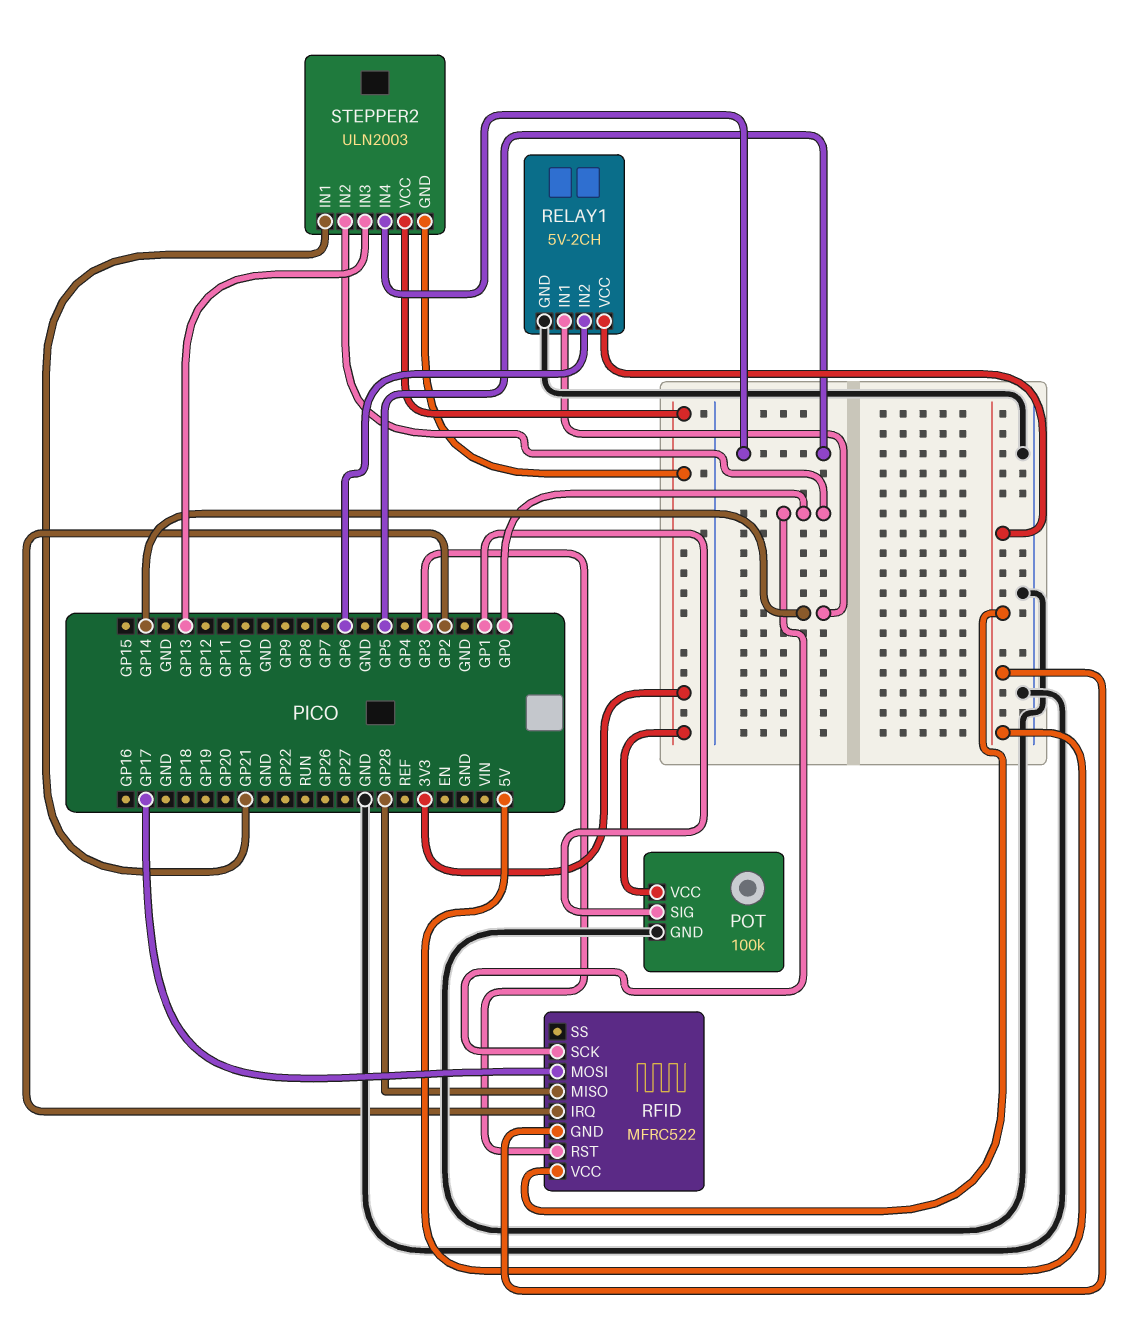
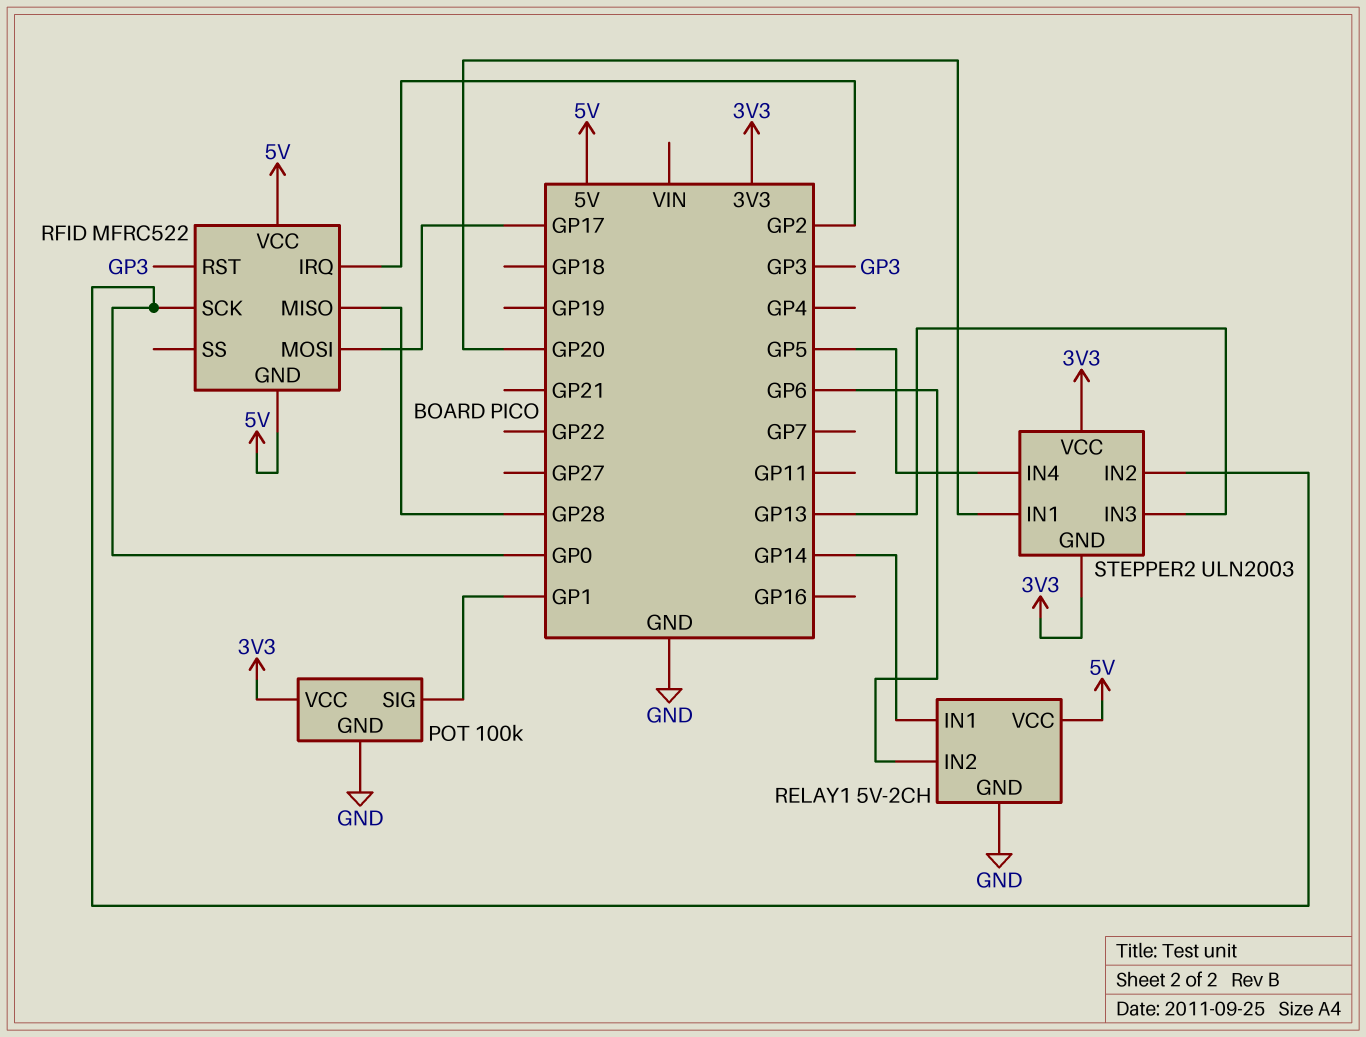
STEPPER2 pin IN1: GP21 -> GP20

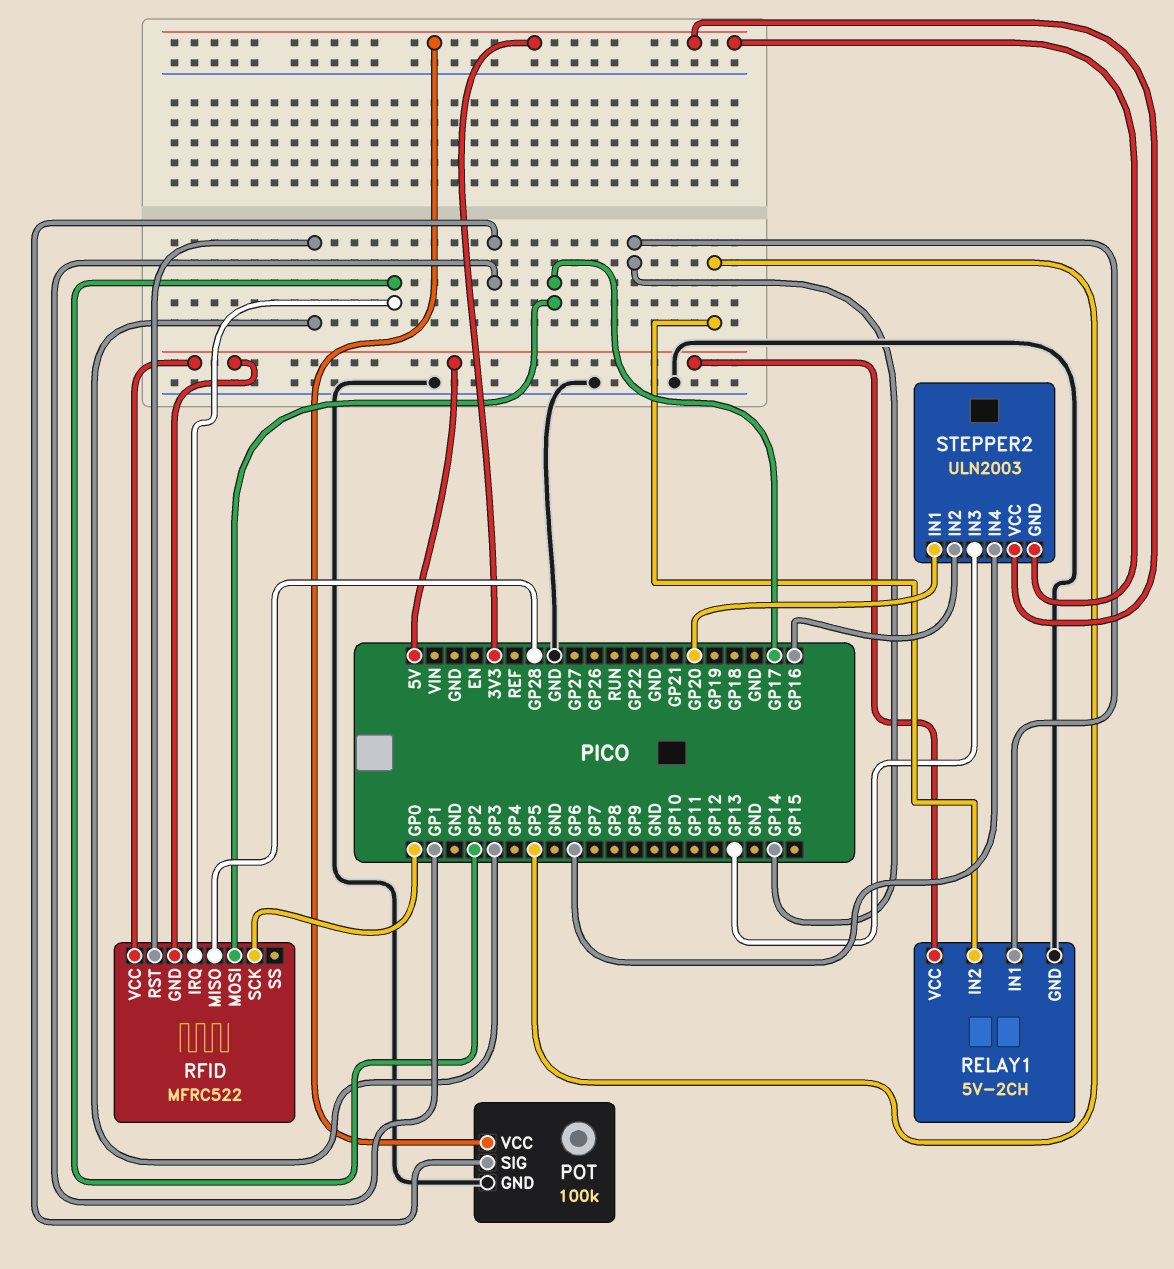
RELAY1 pin IN2: GP6 -> GP5
STEPPER2 pin IN2: GP0 -> GP16
STEPPER2 pin IN4: GP5 -> GP6

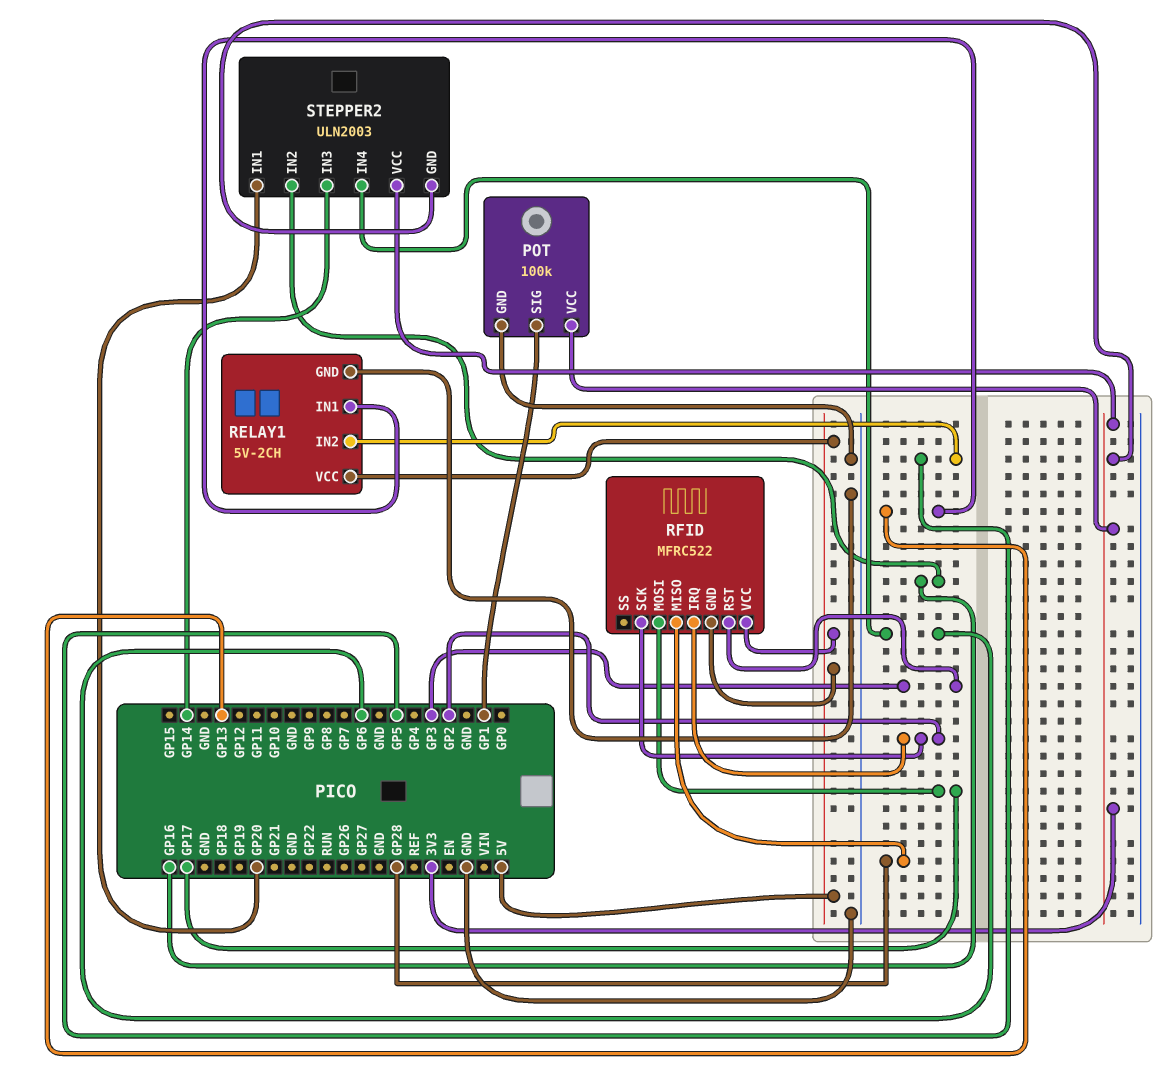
RELAY1 pin IN1: GP14 -> GP13
RFID pin SCK: GP0 -> GP2
STEPPER2 pin IN3: GP13 -> GP14

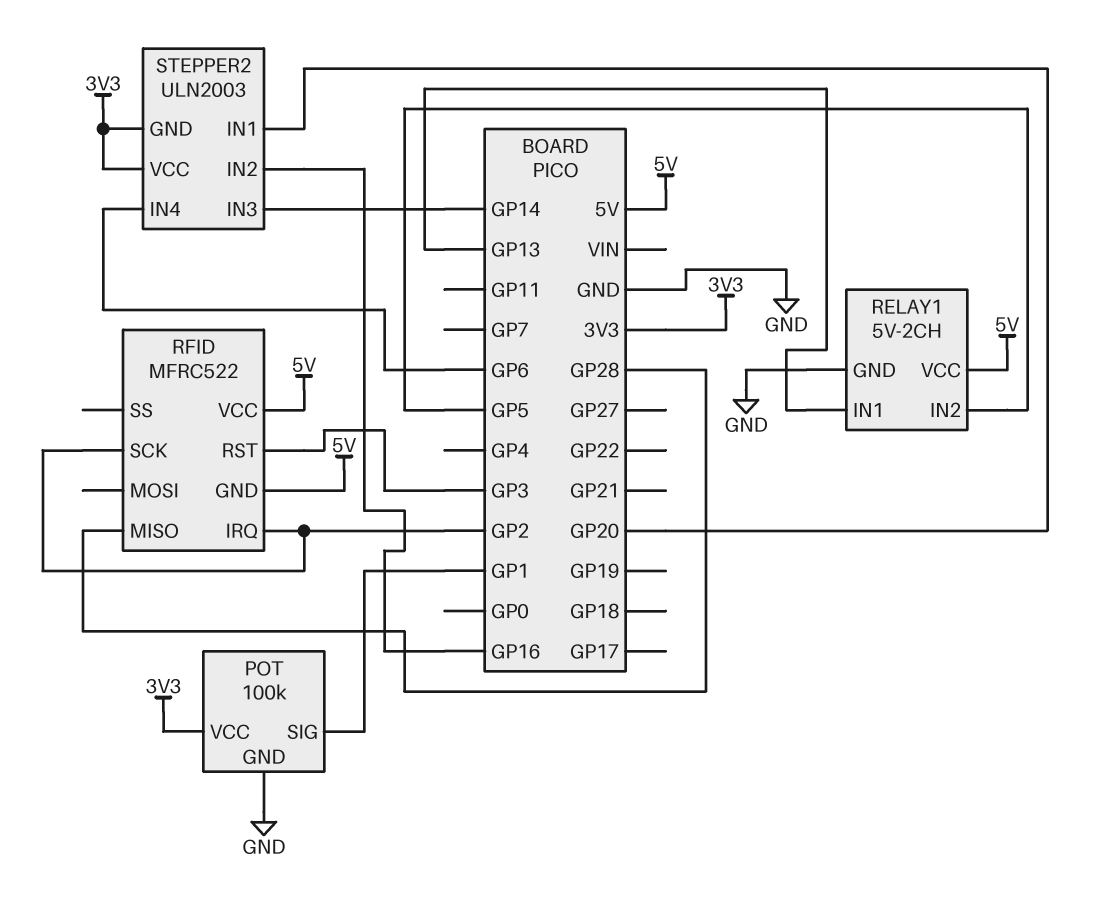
RFID pin MOSI: GP17 -> none

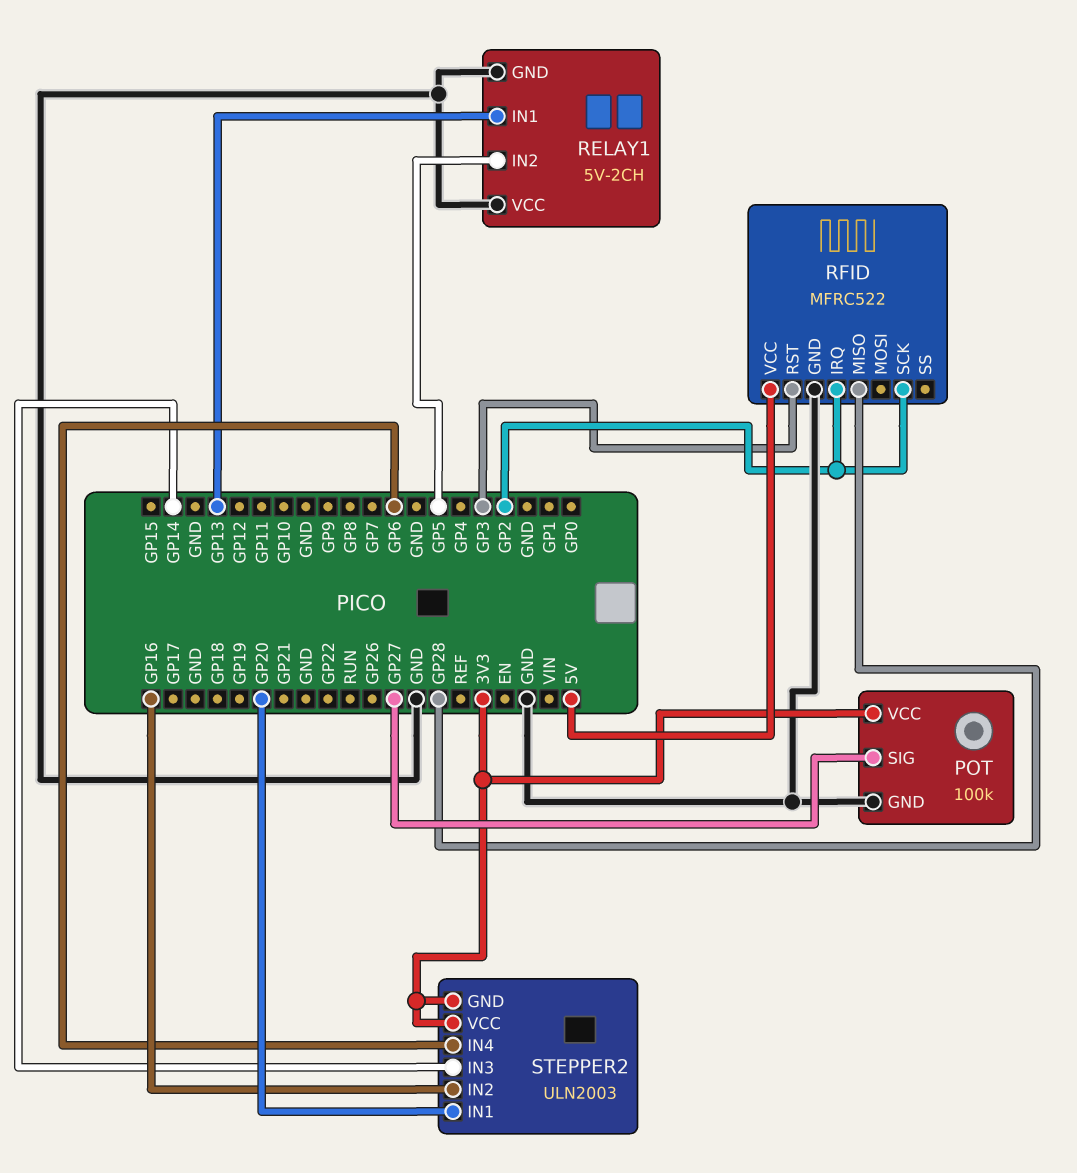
POT pin SIG: GP1 -> GP27
RELAY1 pin VCC: 5V -> GND
RFID pin GND: 5V -> GND

